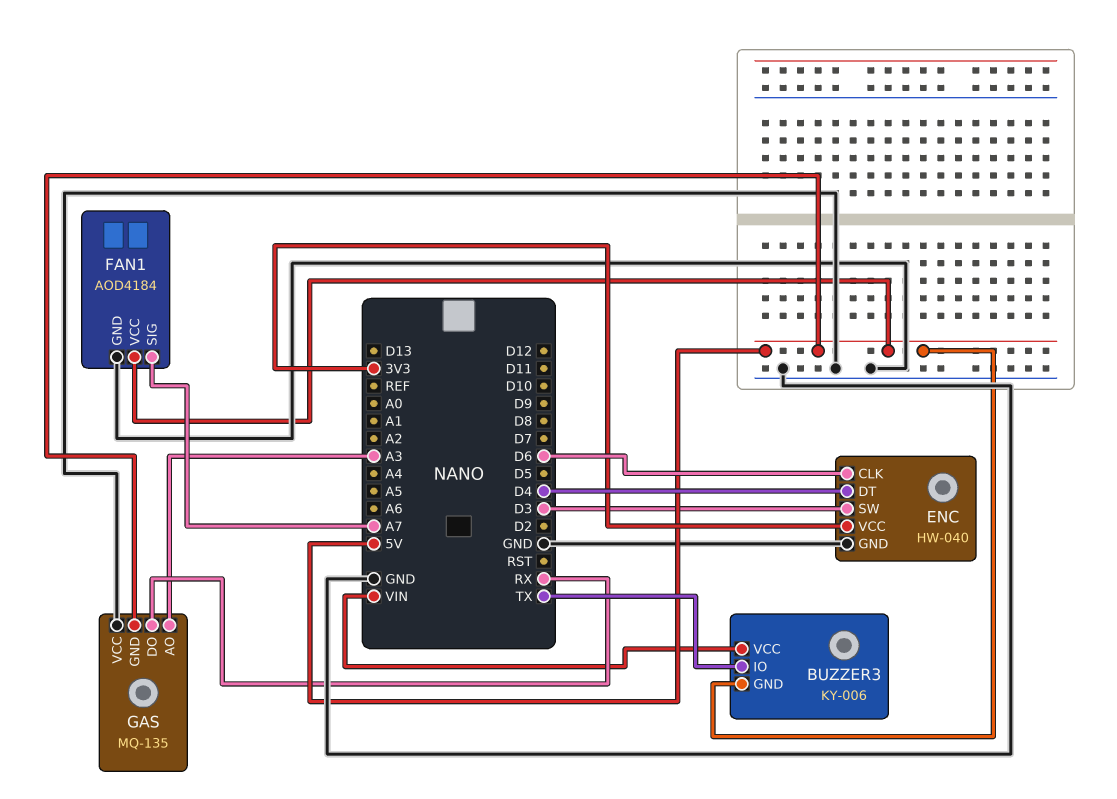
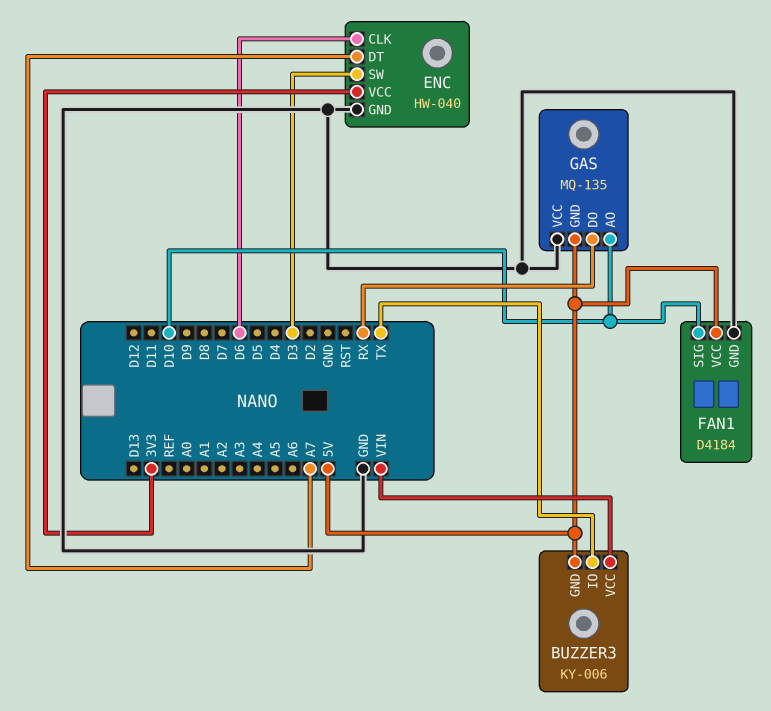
ENC pin DT: D4 -> A7
FAN1: AOD4184 -> D4184
FAN1 pin SIG: A7 -> D10
GAS pin AO: A3 -> D10

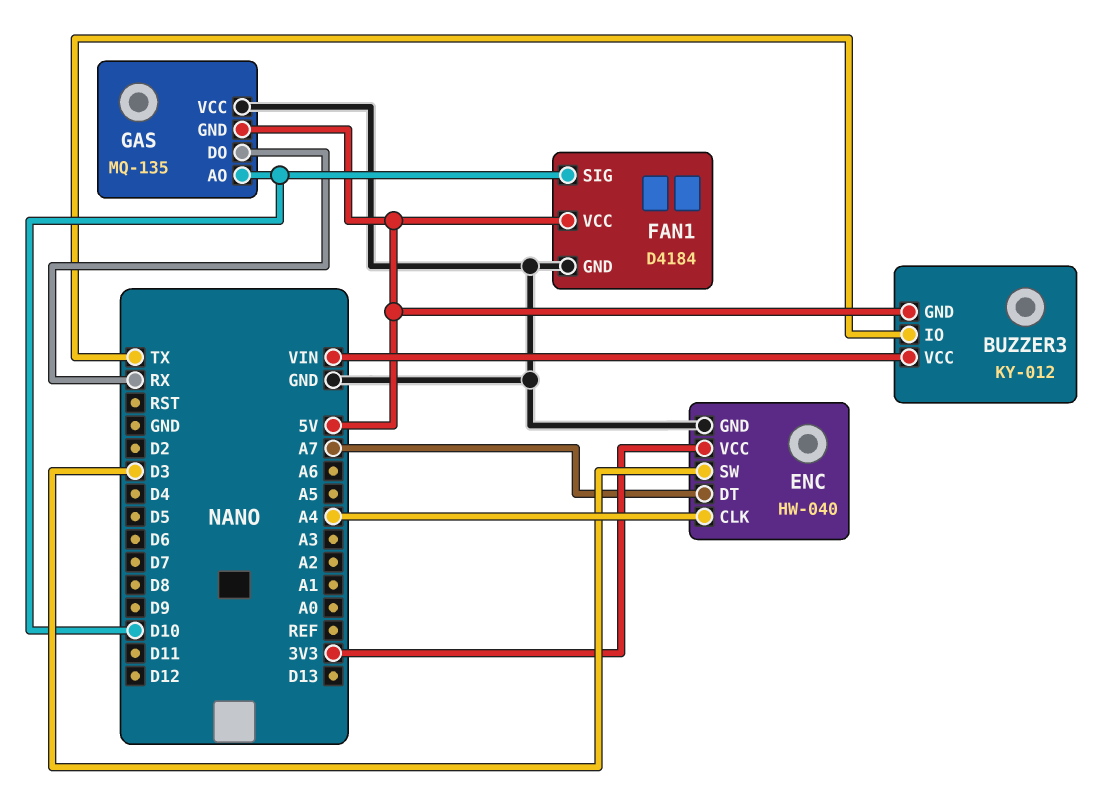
BUZZER3: KY-006 -> KY-012
ENC pin CLK: D6 -> A4

